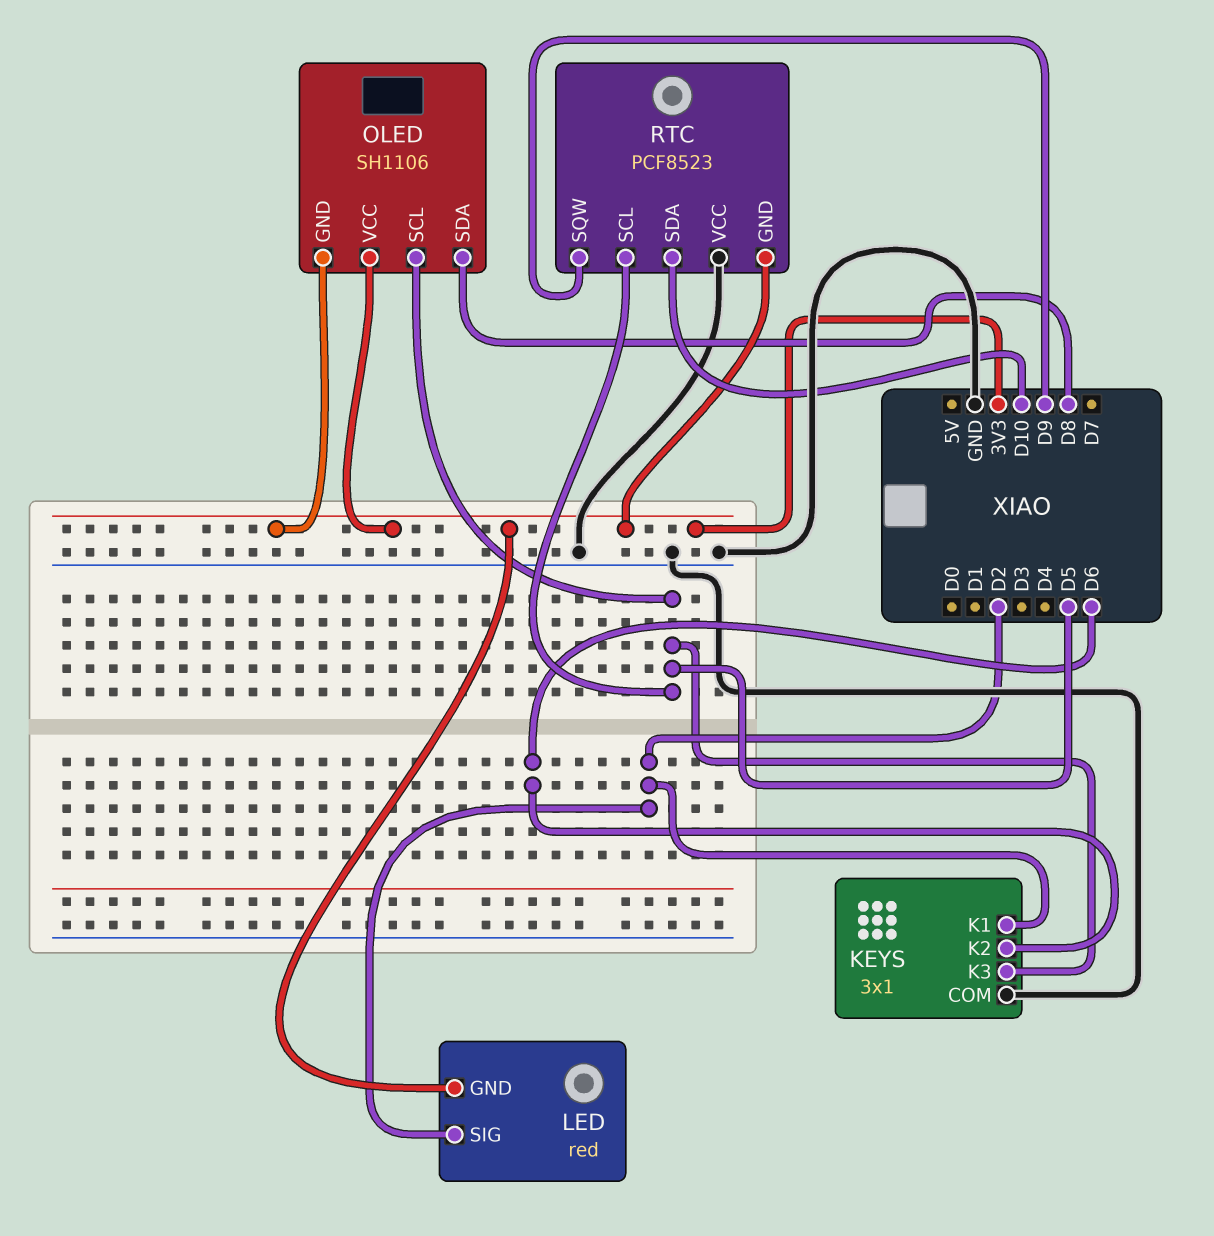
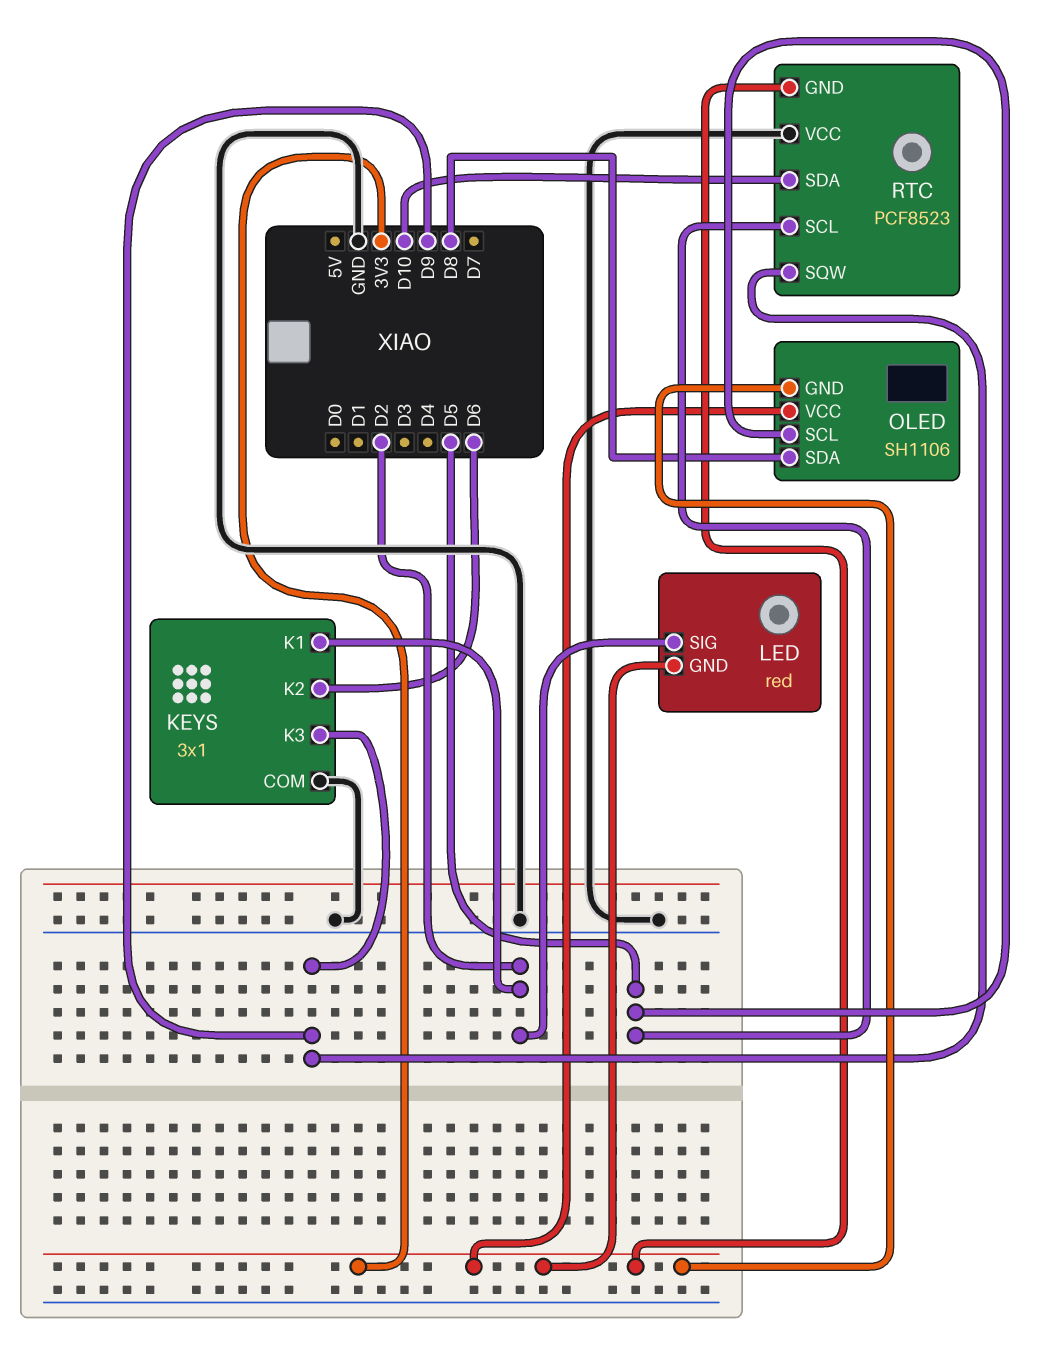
KEYS pin K3: D5 -> D9

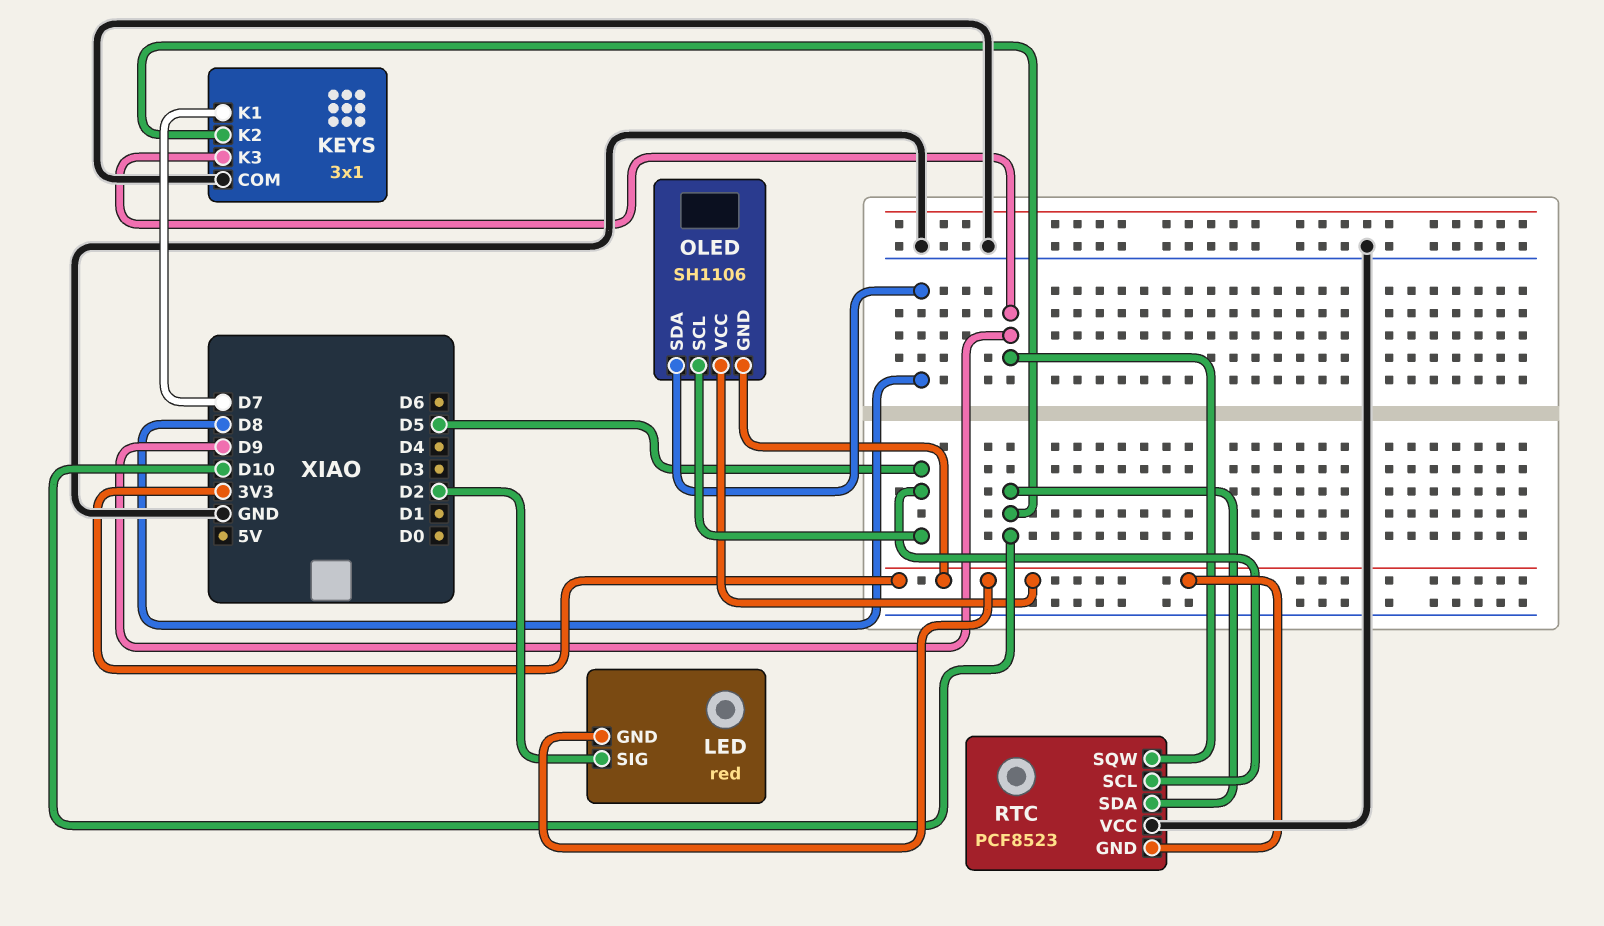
KEYS pin K1: D2 -> D7
KEYS pin K2: D6 -> D10

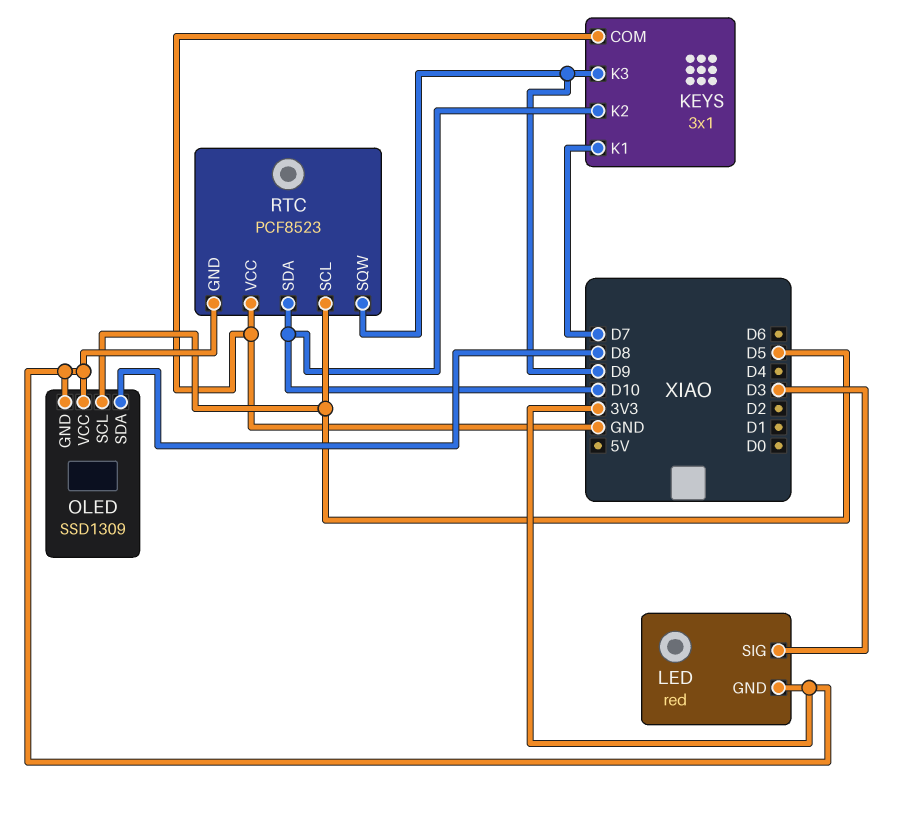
LED pin SIG: D2 -> D3
OLED: SH1106 -> SSD1309

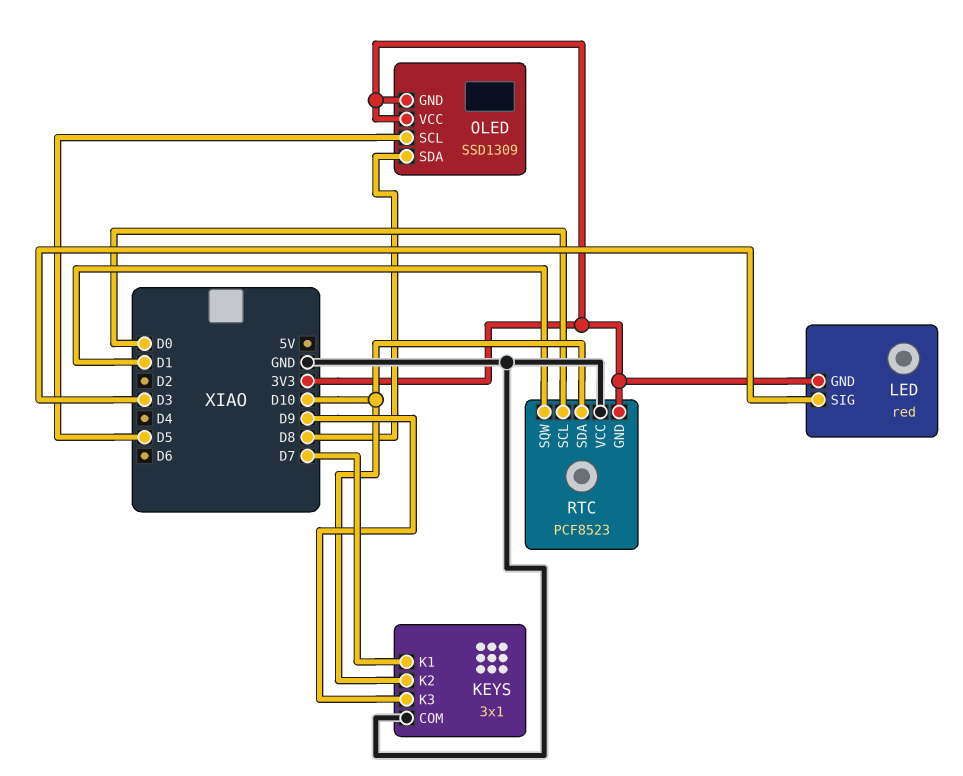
RTC pin SCL: D5 -> D0
RTC pin SQW: D9 -> D1

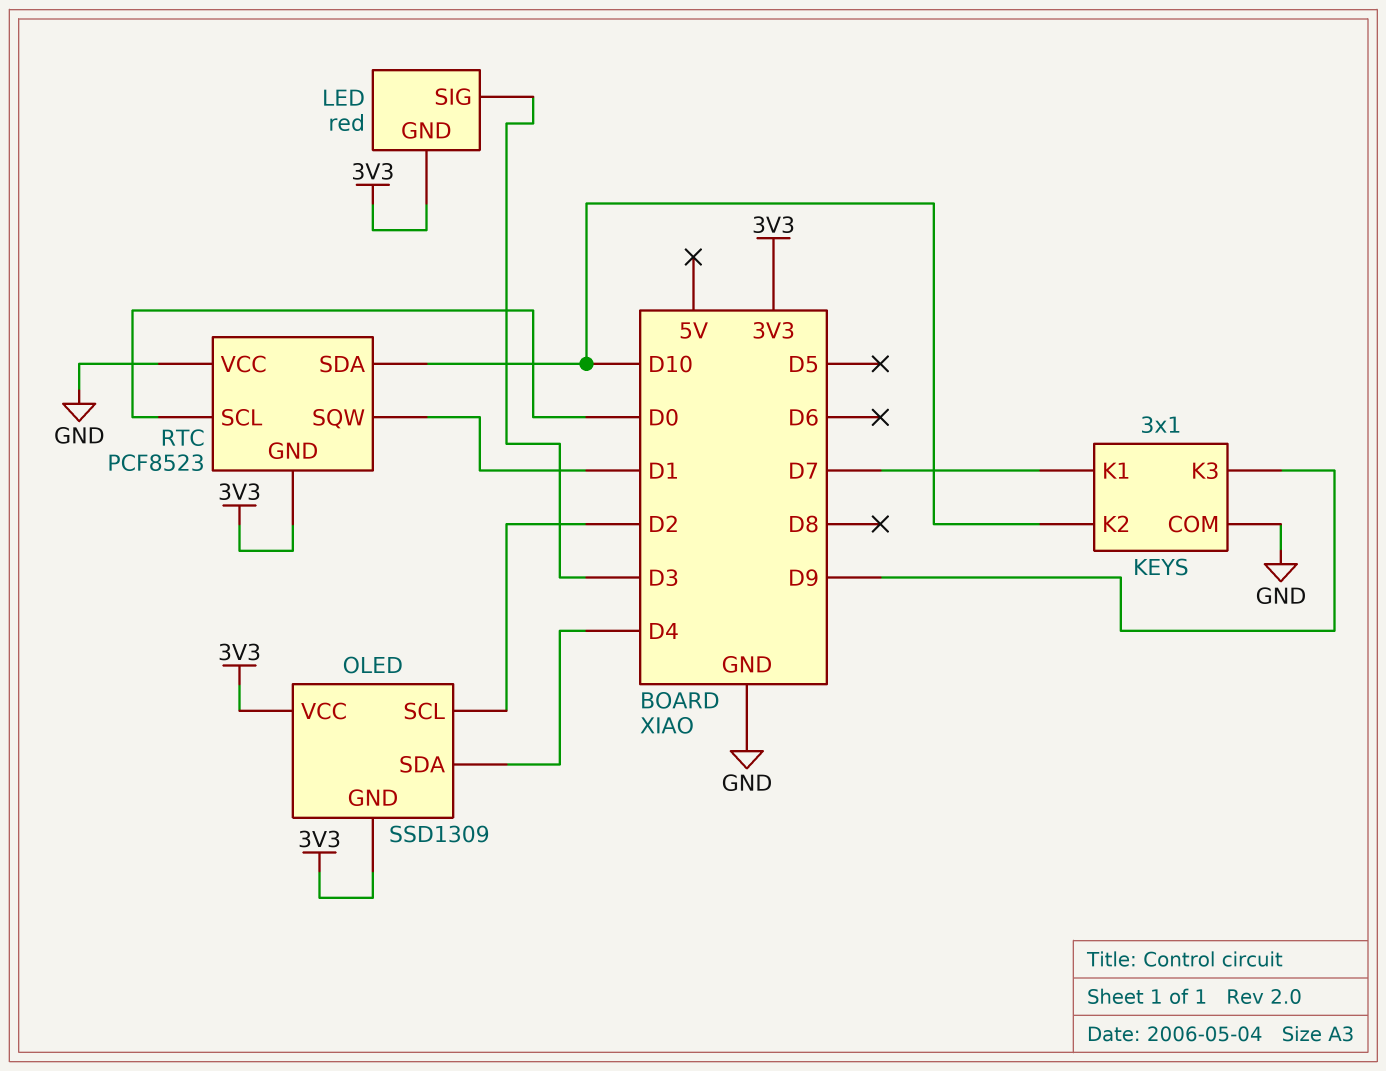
OLED pin SCL: D5 -> D2
OLED pin SDA: D8 -> D4

